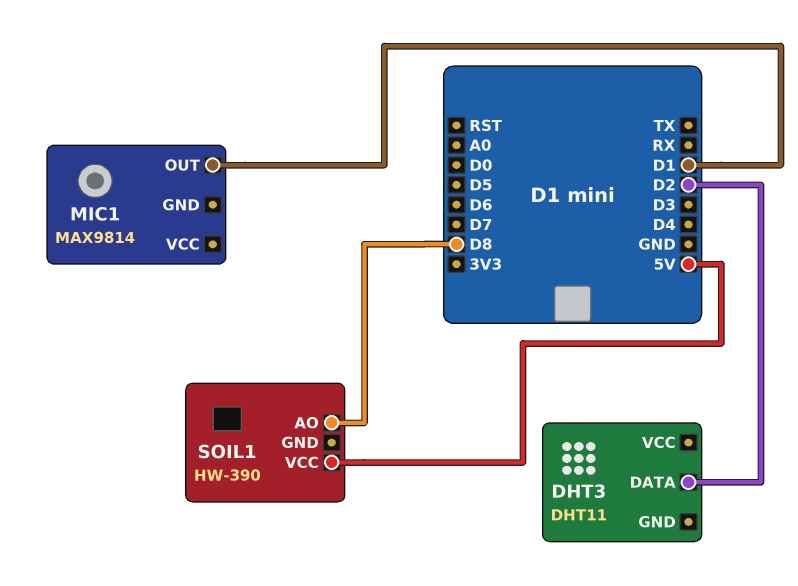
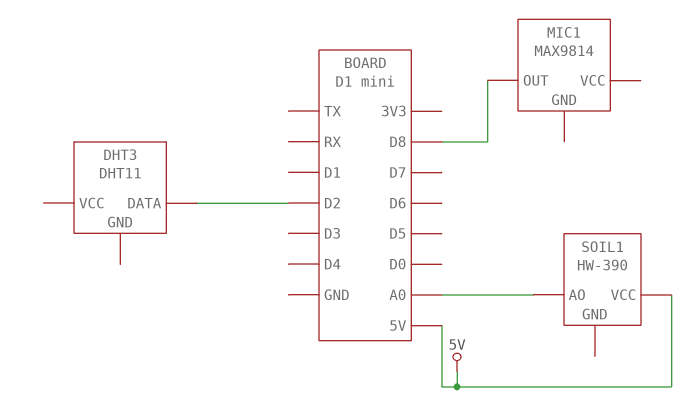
MIC1 pin OUT: D1 -> D8
SOIL1 pin AO: D8 -> A0

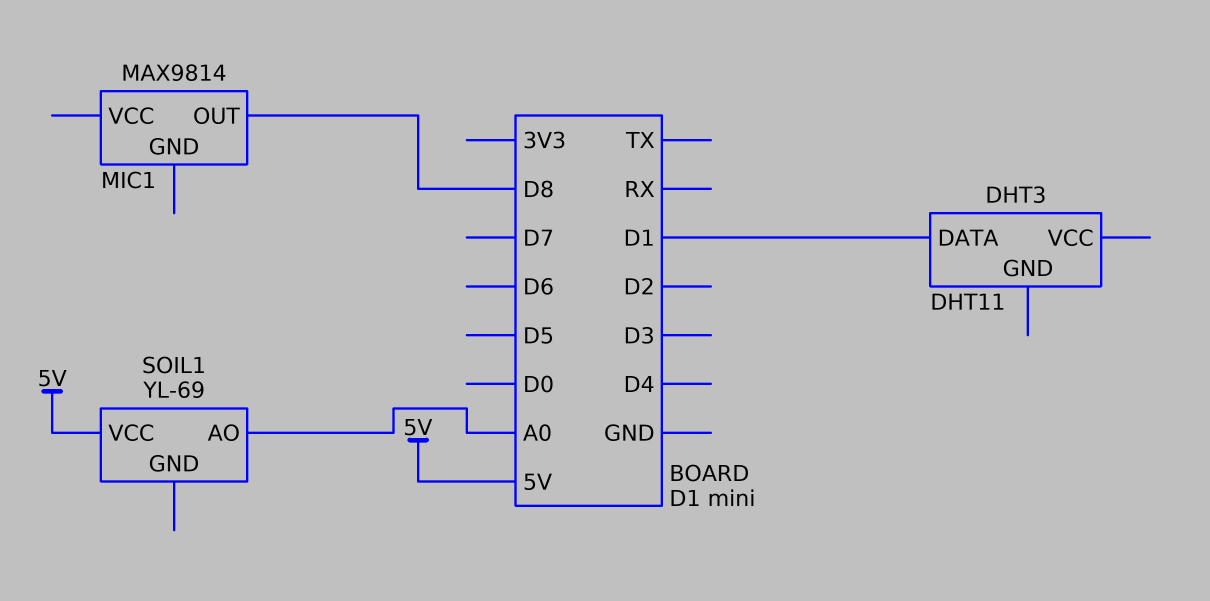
DHT3 pin DATA: D2 -> D1
SOIL1: HW-390 -> YL-69

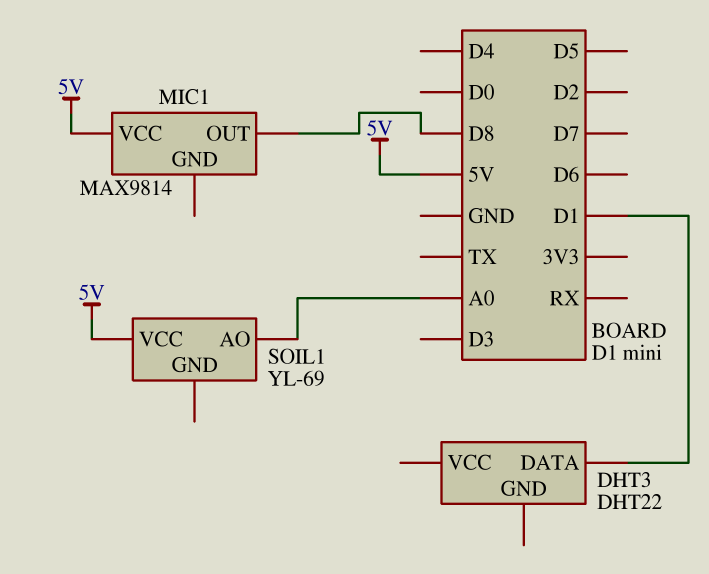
DHT3: DHT11 -> DHT22
MIC1 pin VCC: none -> 5V

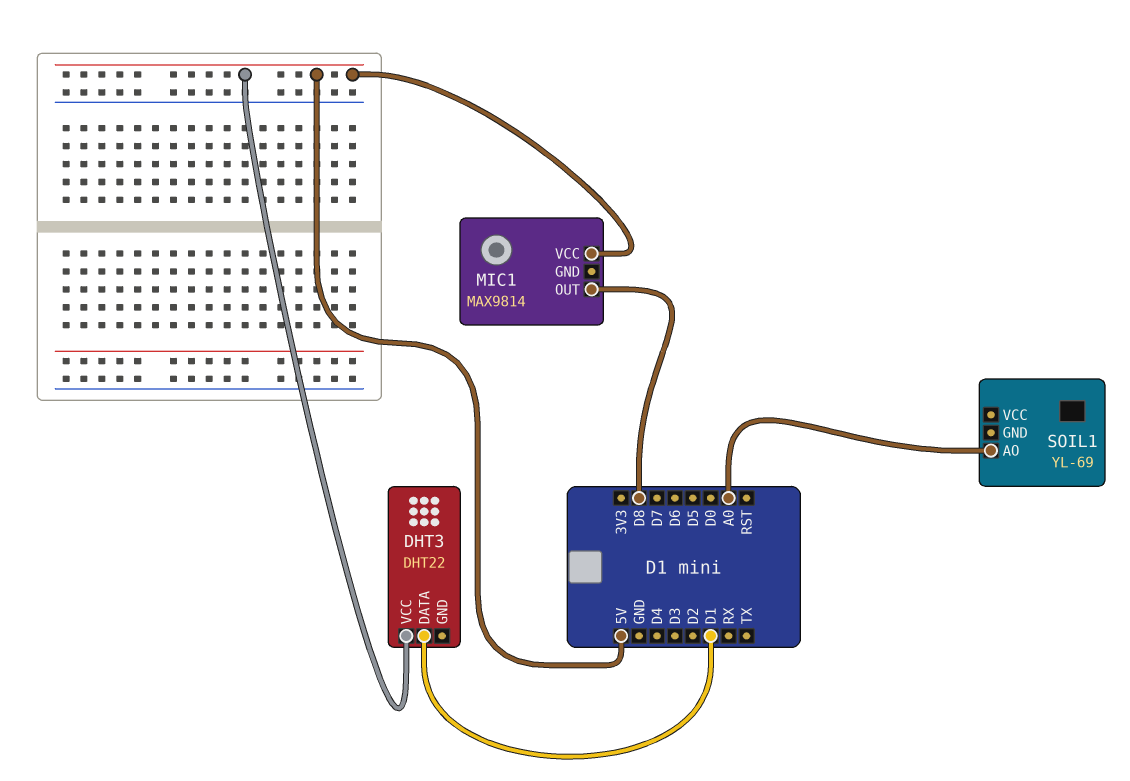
DHT3 pin VCC: none -> 5V
SOIL1 pin VCC: 5V -> none

